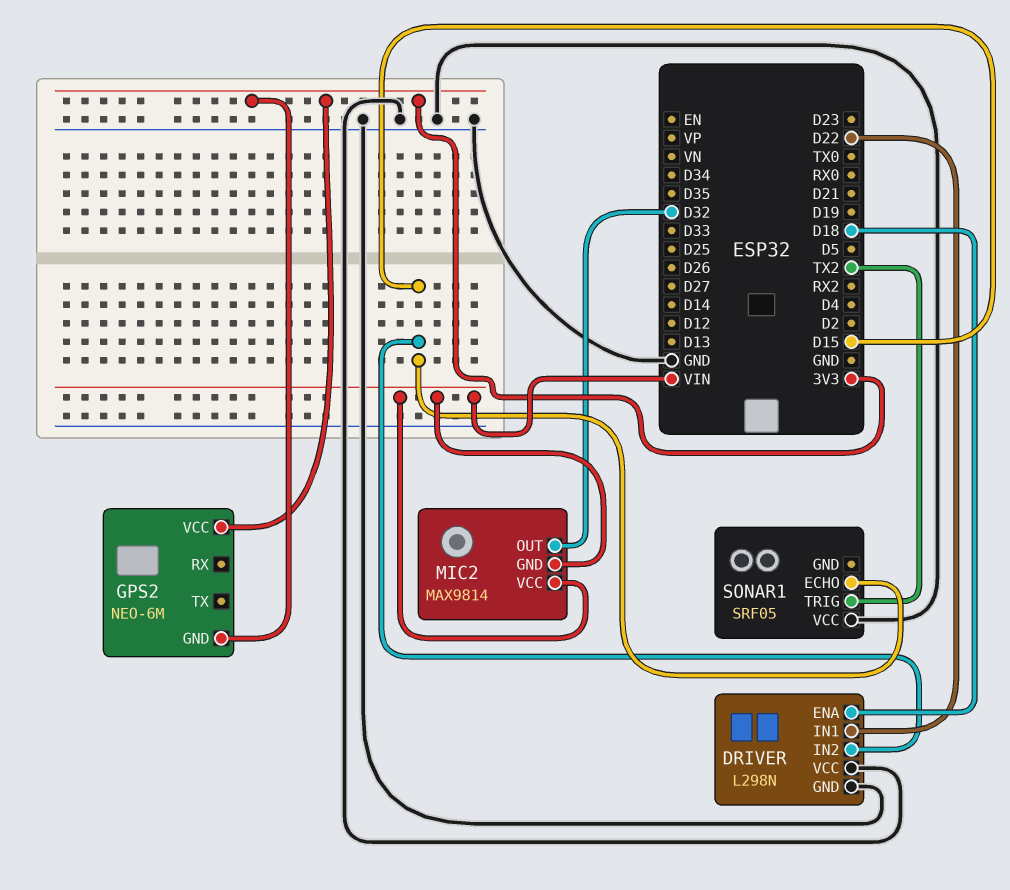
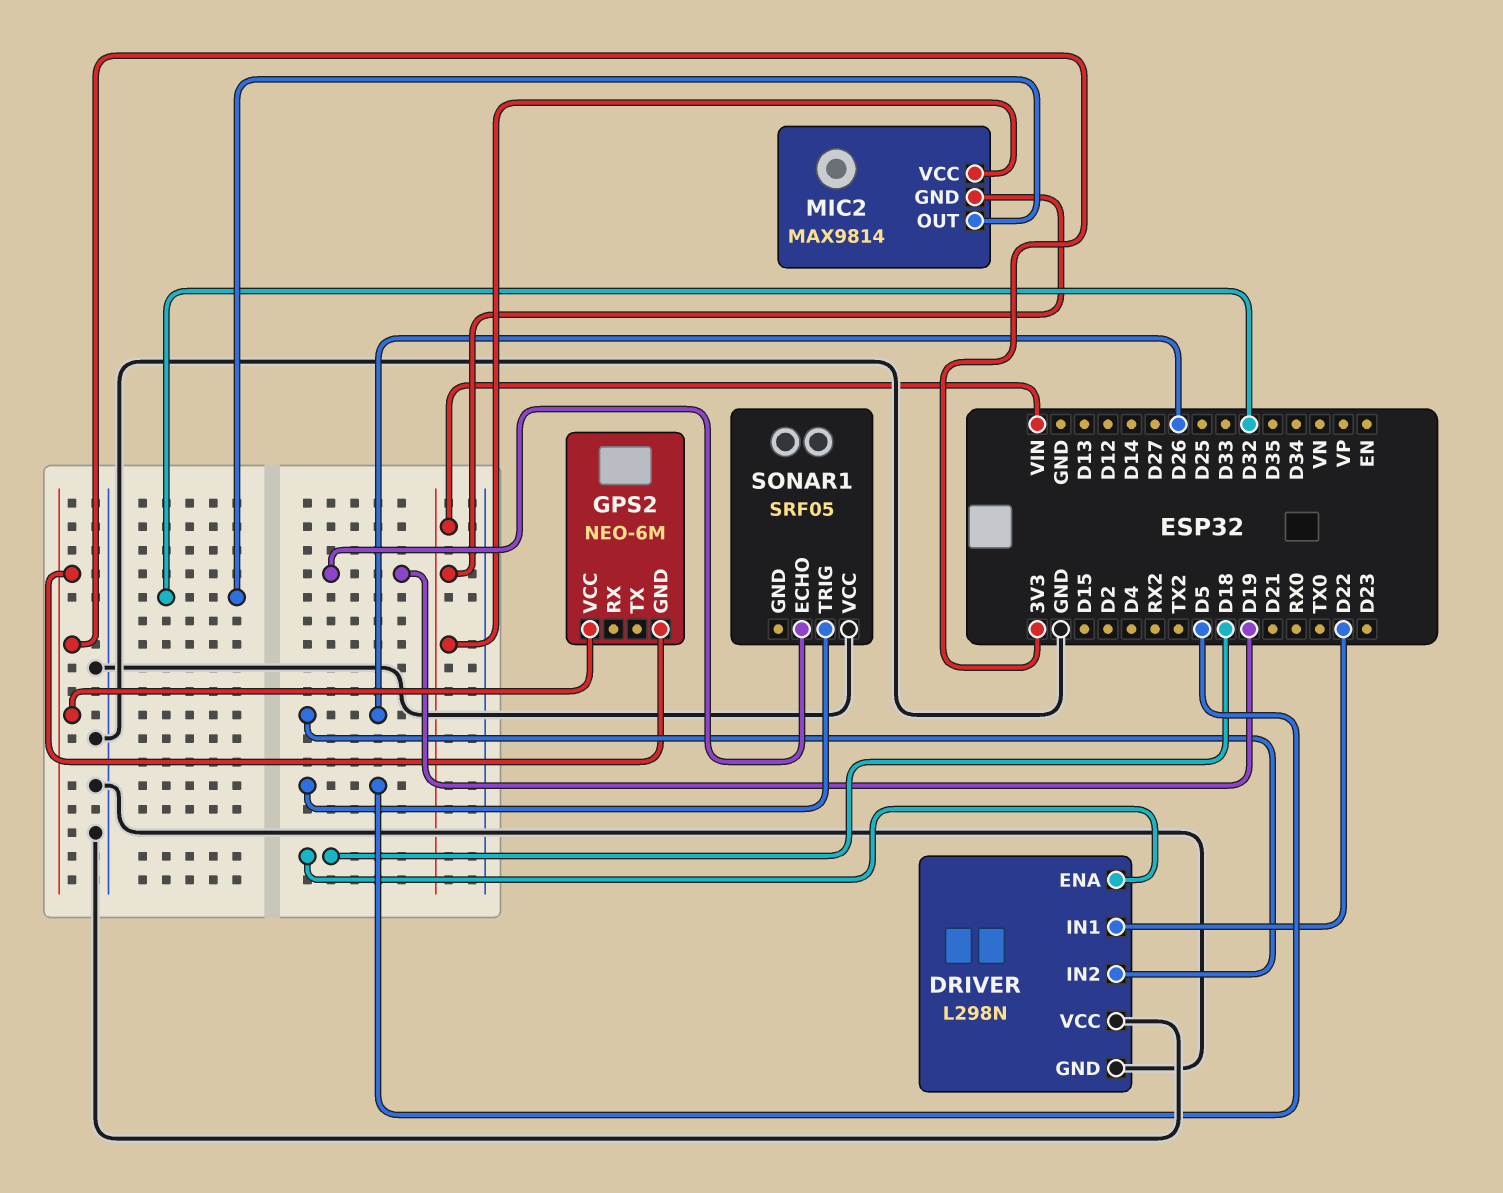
DRIVER pin IN2: D15 -> D26
SONAR1 pin ECHO: D15 -> D19
SONAR1 pin TRIG: TX2 -> D5

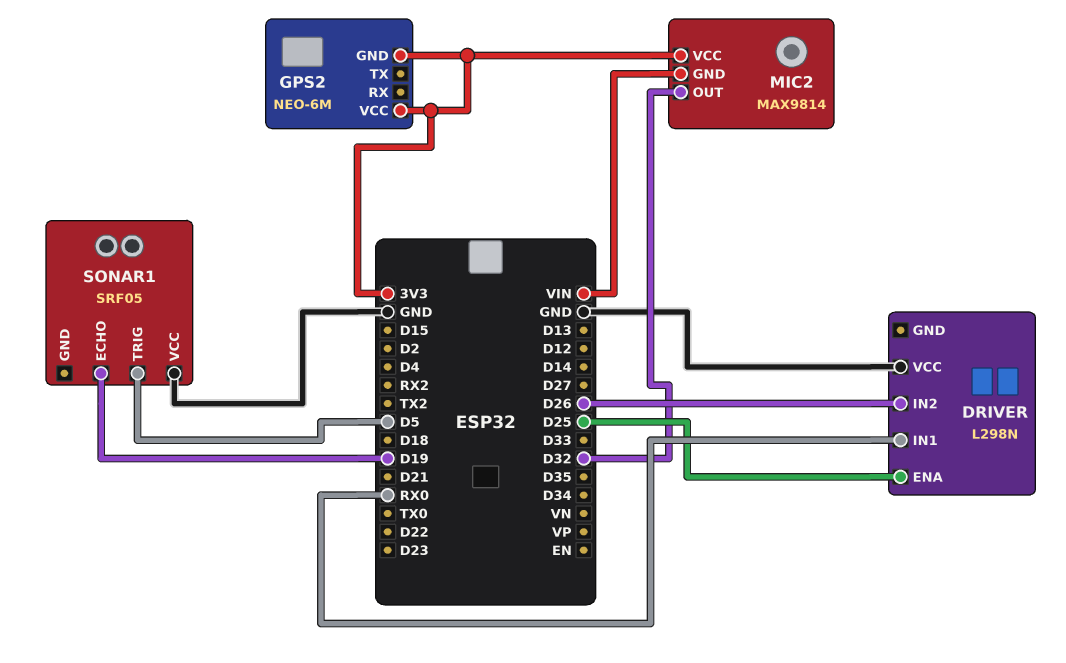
DRIVER pin ENA: D18 -> D25
DRIVER pin GND: GND -> none
DRIVER pin IN1: D22 -> RX0
MIC2 pin VCC: VIN -> 3V3

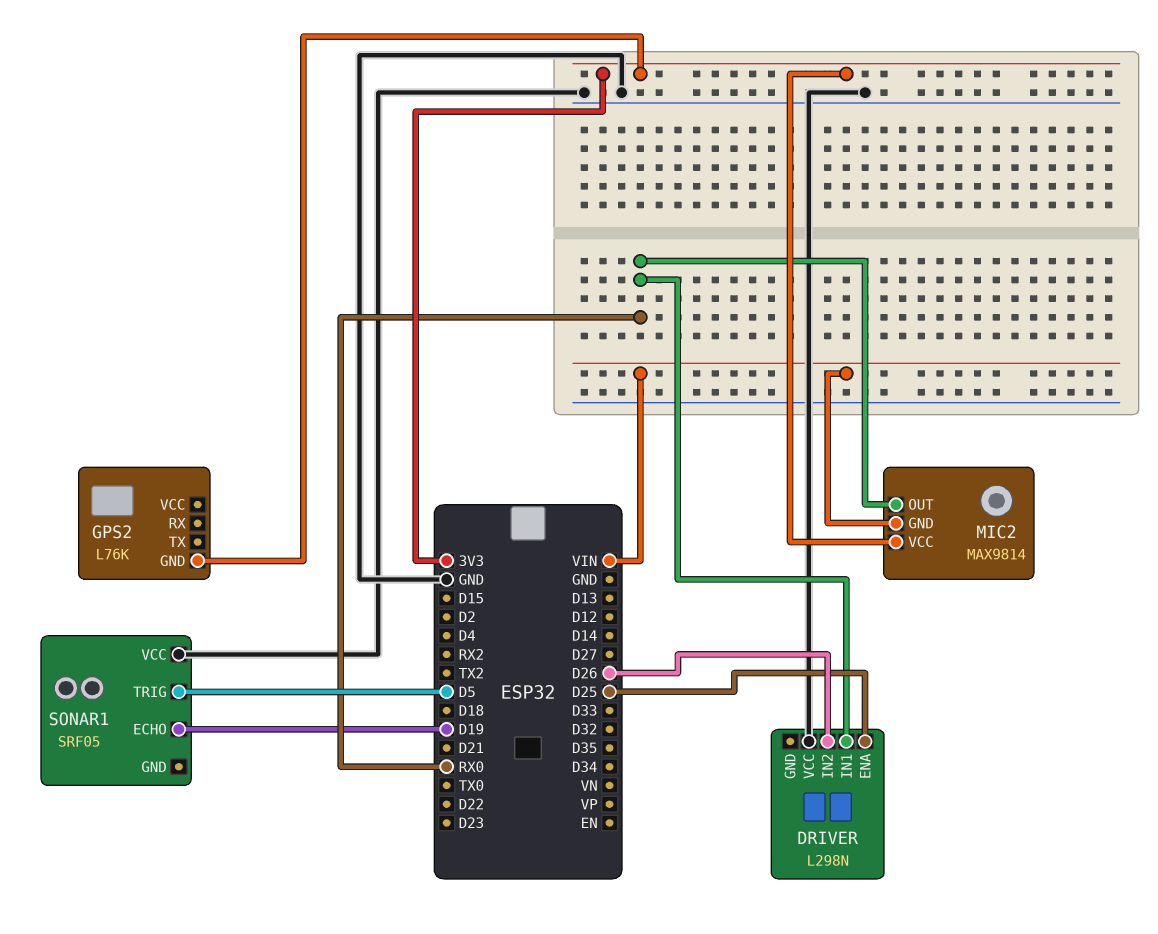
GPS2: NEO-6M -> L76K
GPS2 pin VCC: 3V3 -> none
MIC2 pin OUT: D32 -> RX0

